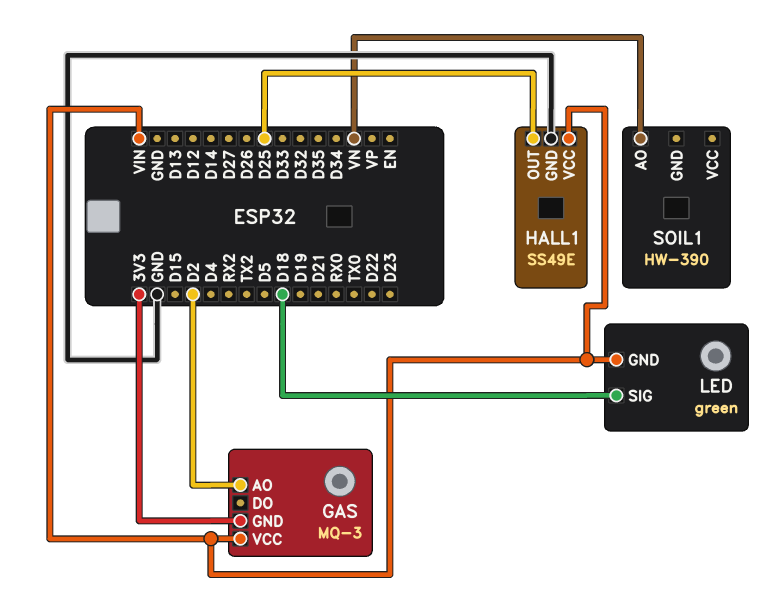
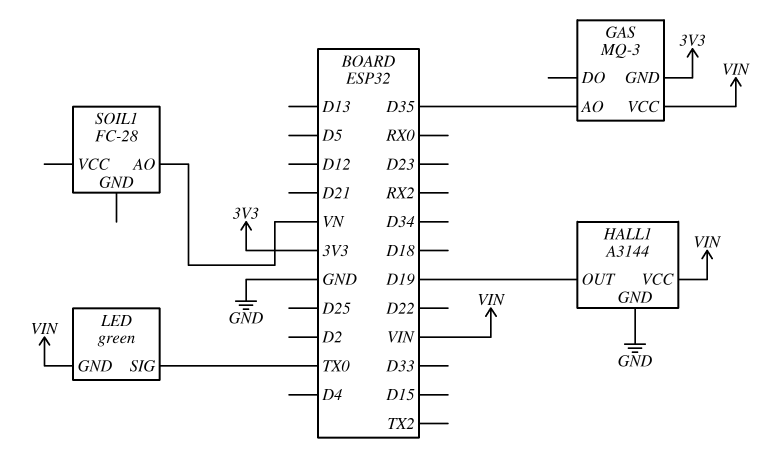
GAS pin AO: D2 -> D35
HALL1: SS49E -> A3144
HALL1 pin OUT: D25 -> D19
LED pin SIG: D18 -> TX0
SOIL1: HW-390 -> FC-28

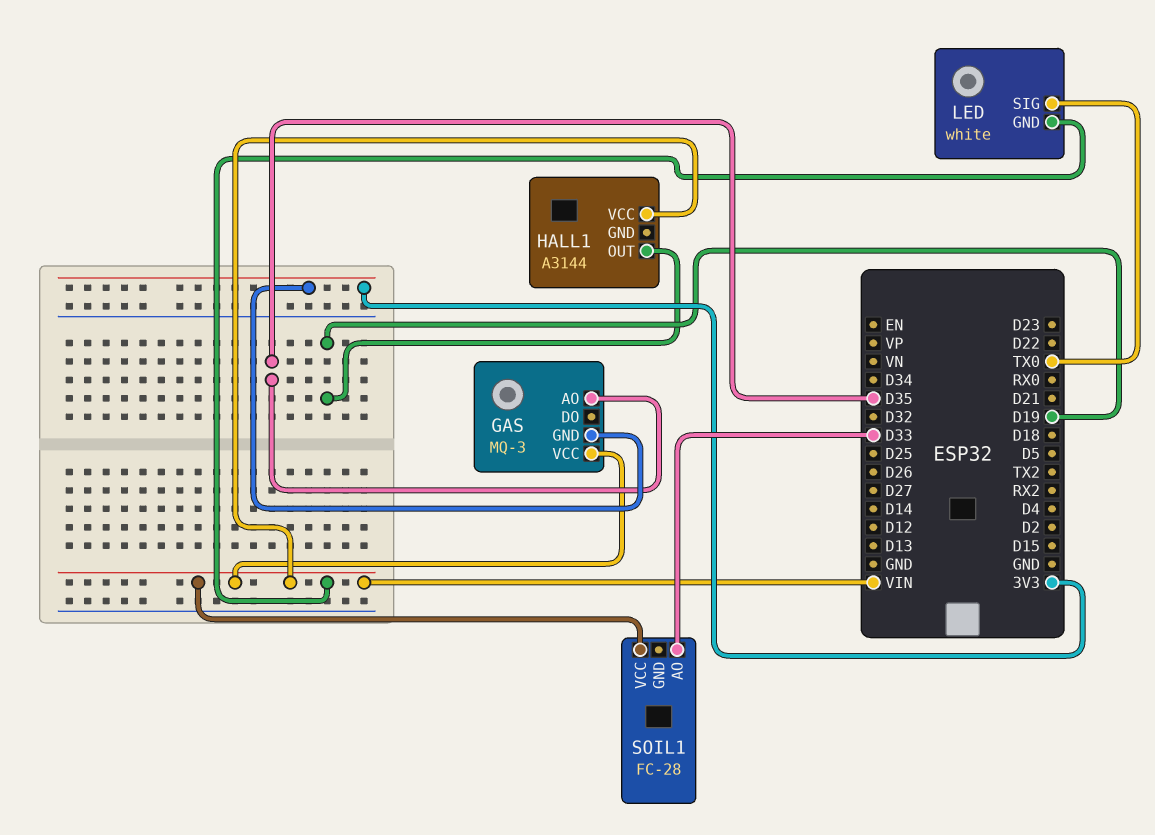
HALL1 pin GND: GND -> none
LED: green -> white
SOIL1 pin AO: VN -> D33
SOIL1 pin VCC: none -> VIN

